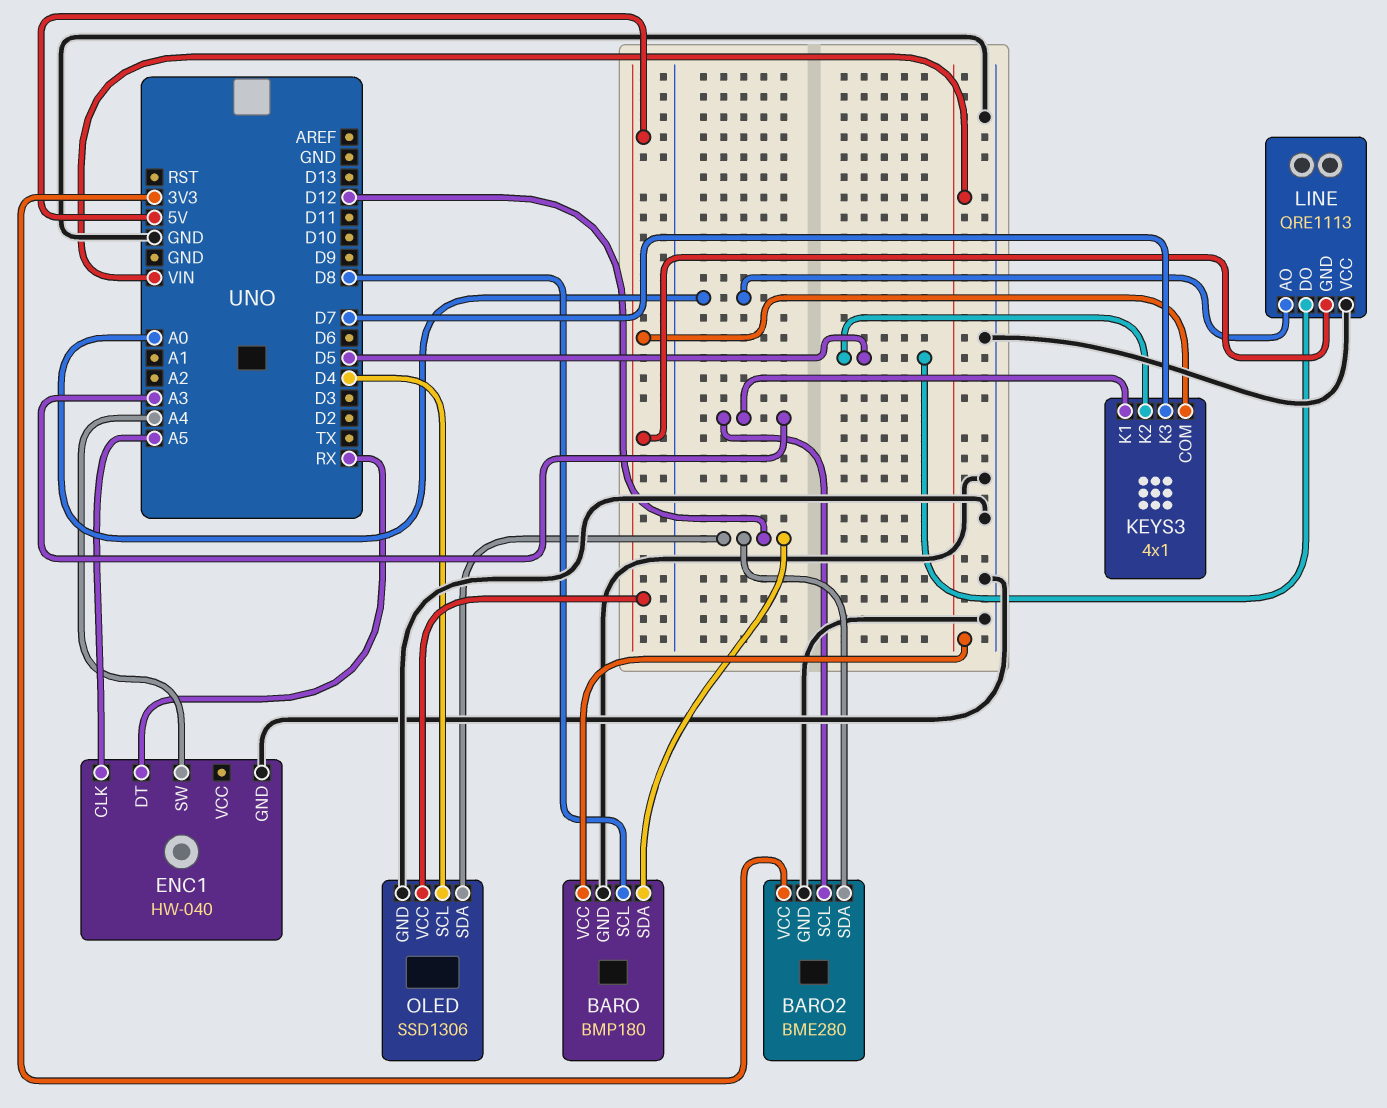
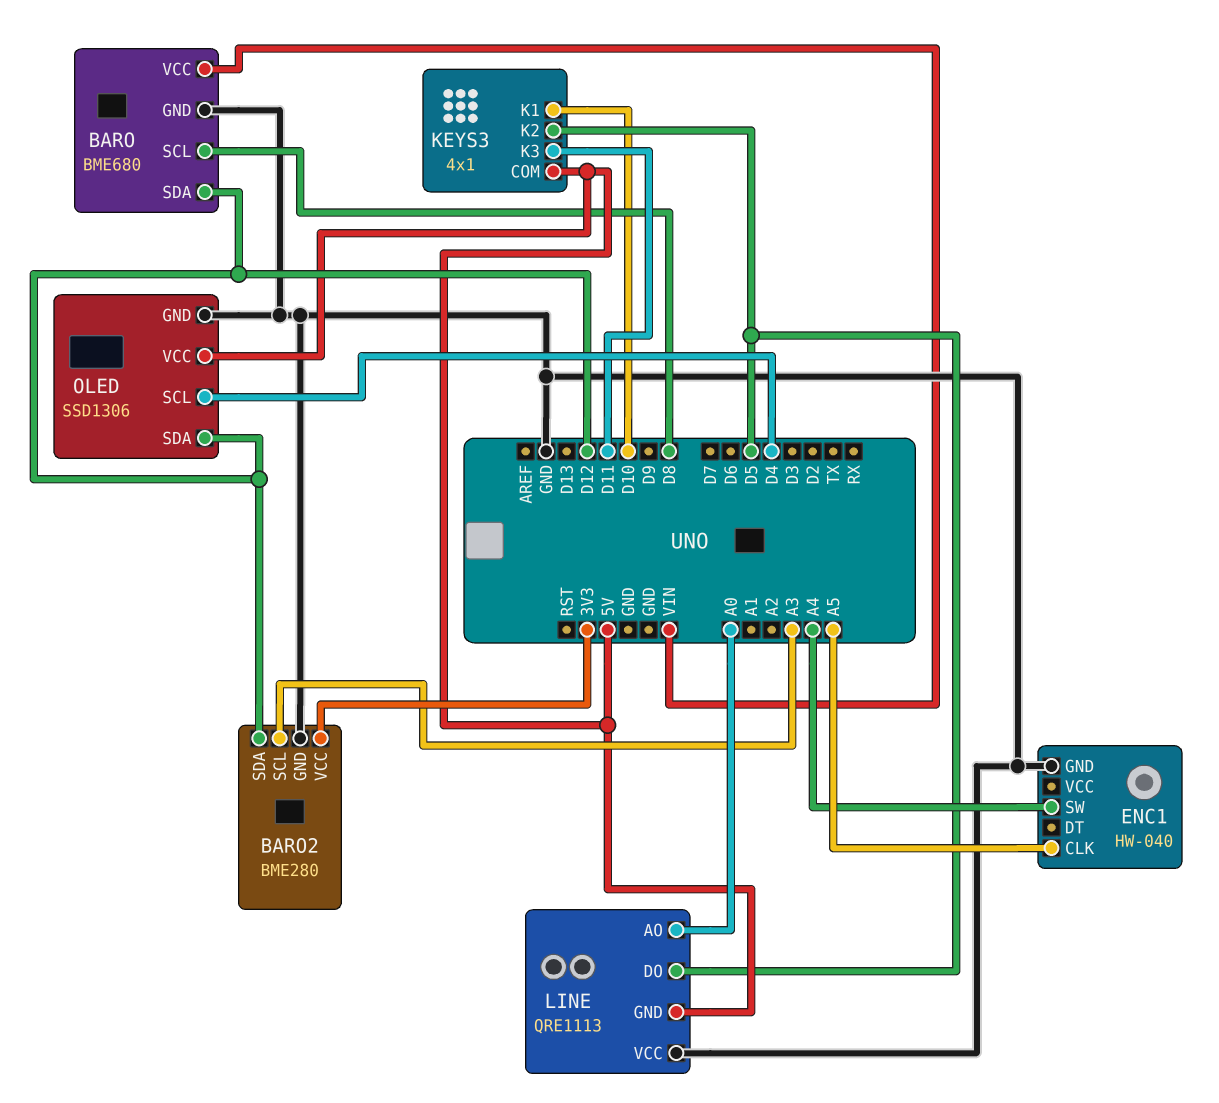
BARO: BMP180 -> BME680
ENC1 pin DT: RX -> none
KEYS3 pin K1: A3 -> D10
KEYS3 pin K3: D7 -> D11

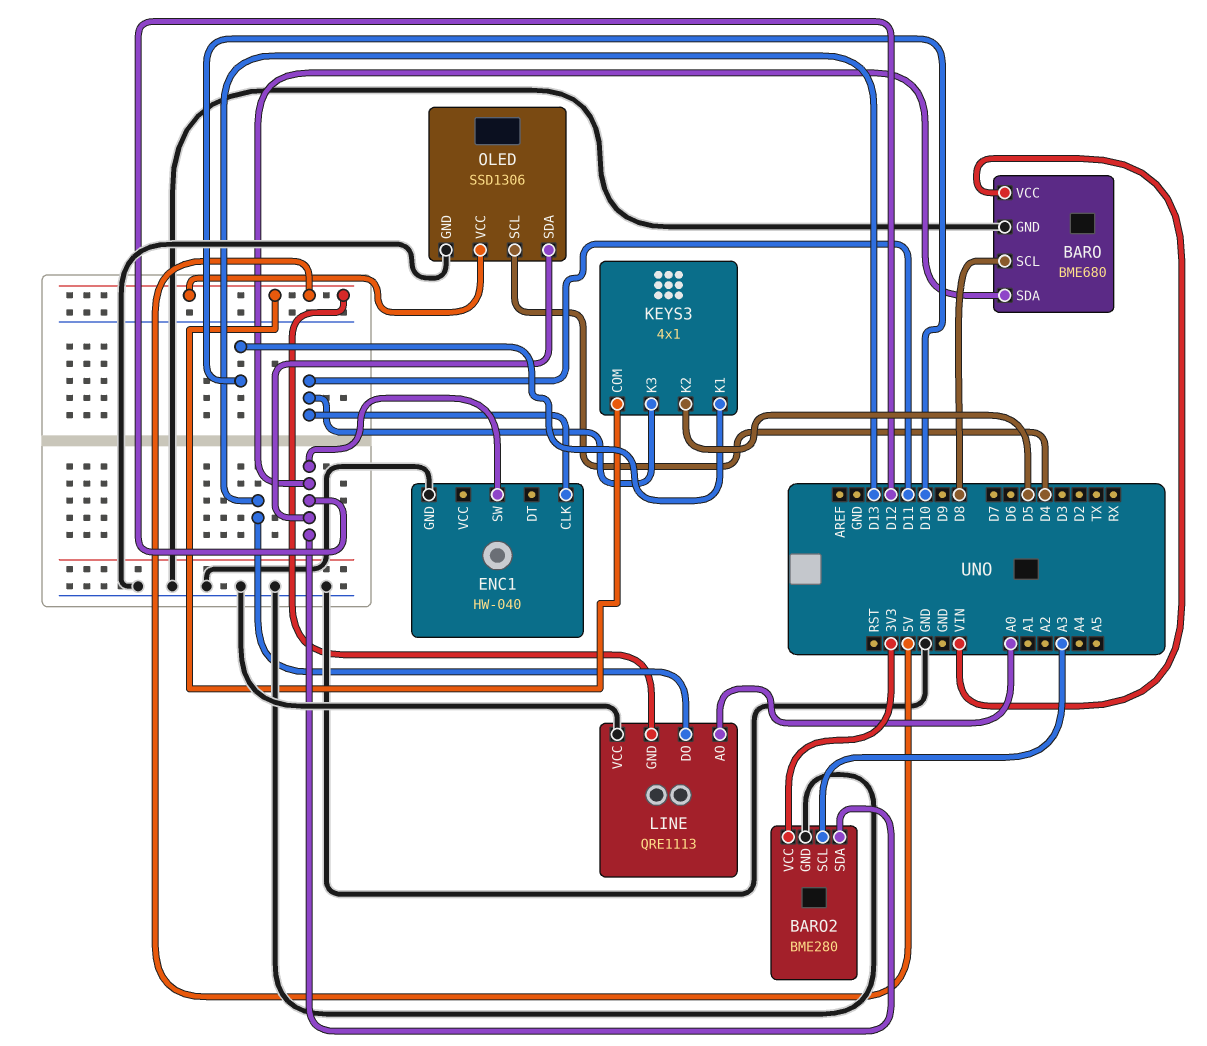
ENC1 pin CLK: A5 -> D11
ENC1 pin SW: A4 -> D12
LINE pin DO: D5 -> D13

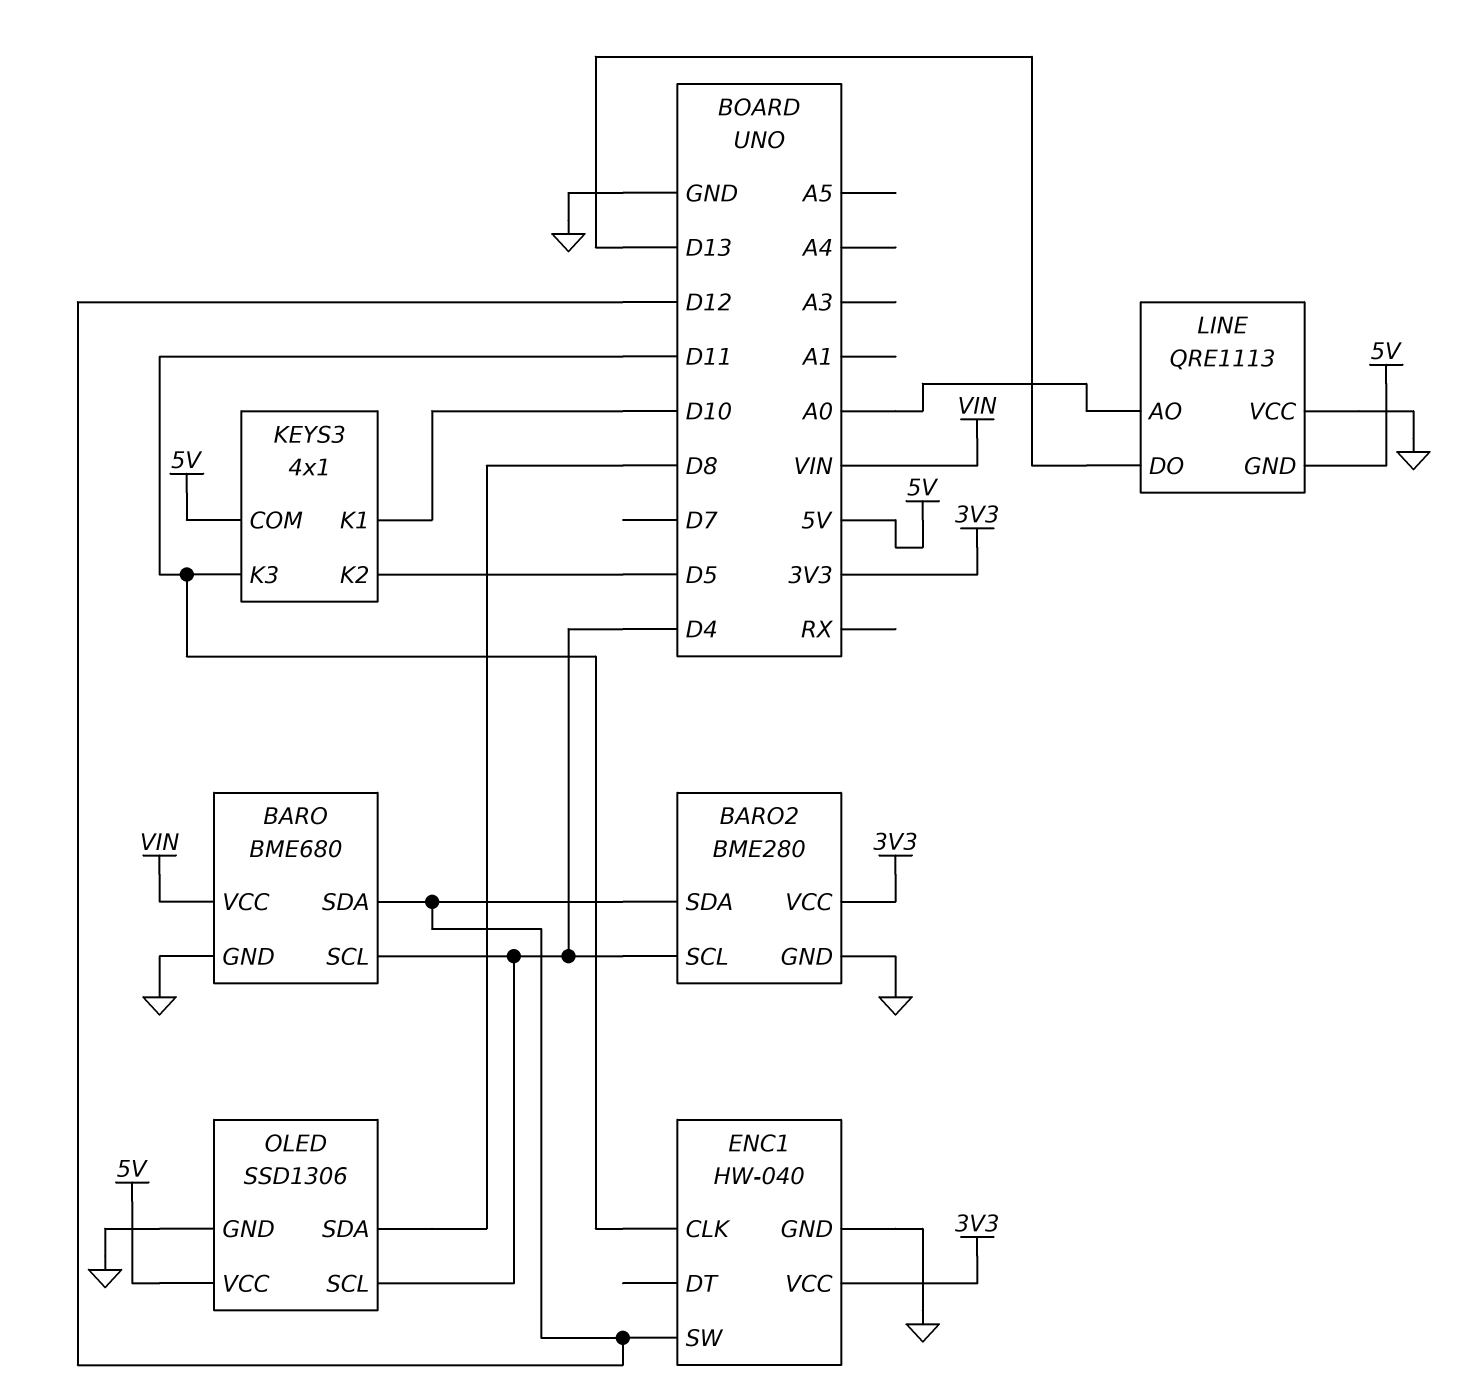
BARO pin SCL: D8 -> D4
BARO2 pin SCL: A3 -> D4
ENC1 pin VCC: none -> 3V3
OLED pin SDA: D12 -> D8

